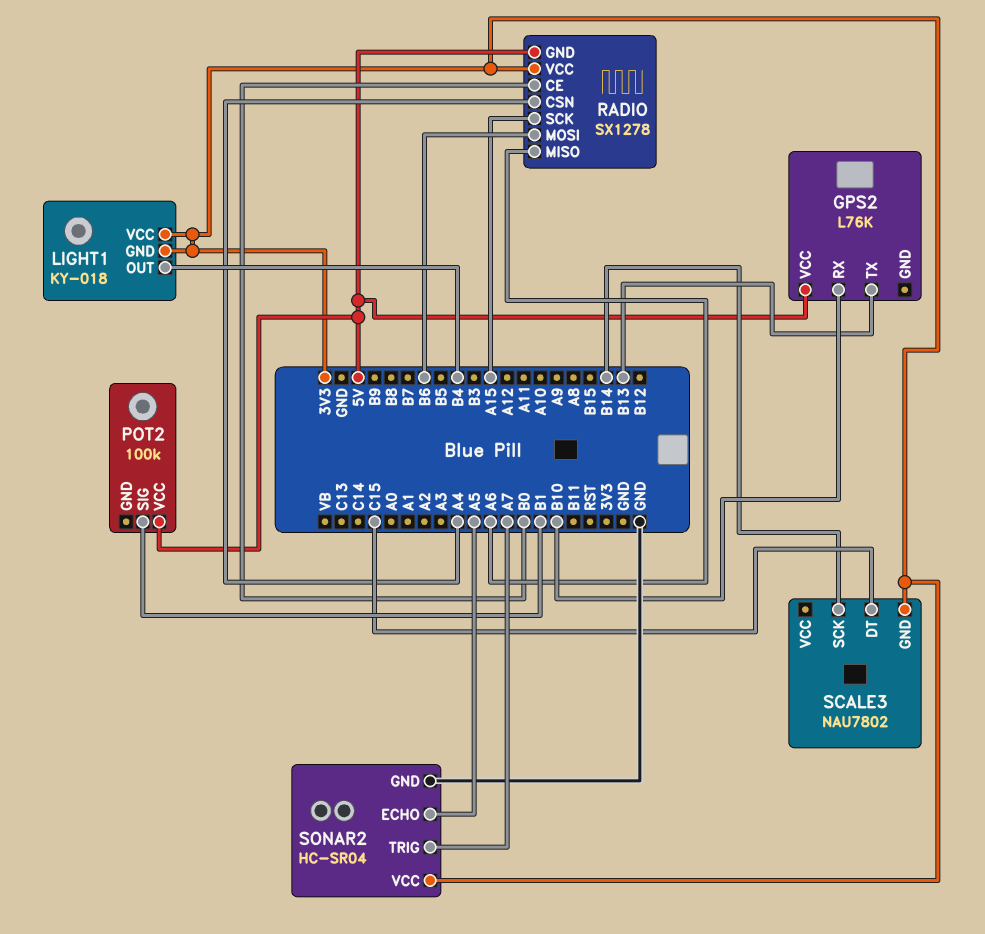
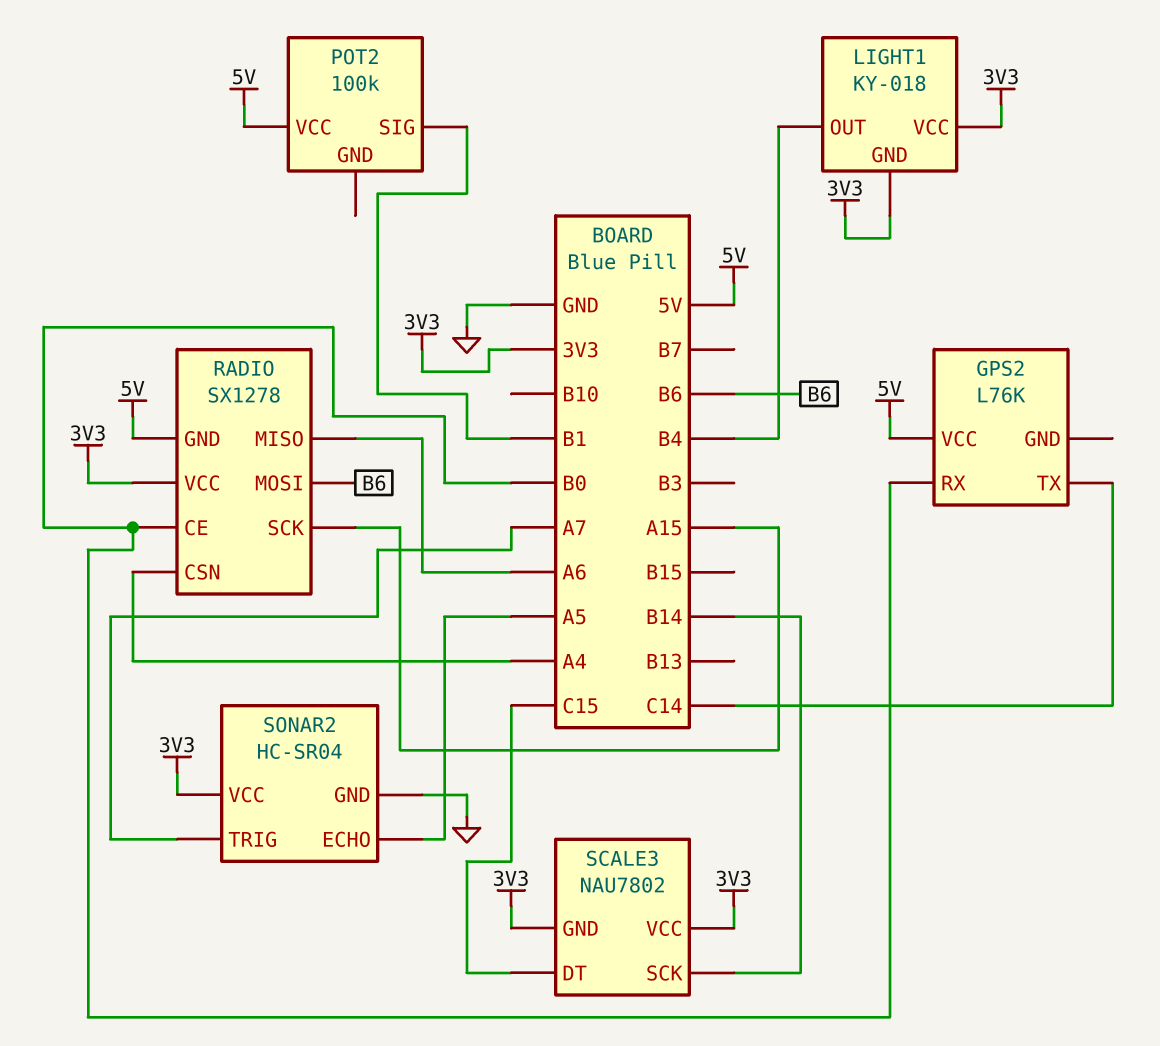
GPS2 pin RX: B10 -> B0
GPS2 pin TX: B13 -> C14
SCALE3 pin VCC: none -> 3V3

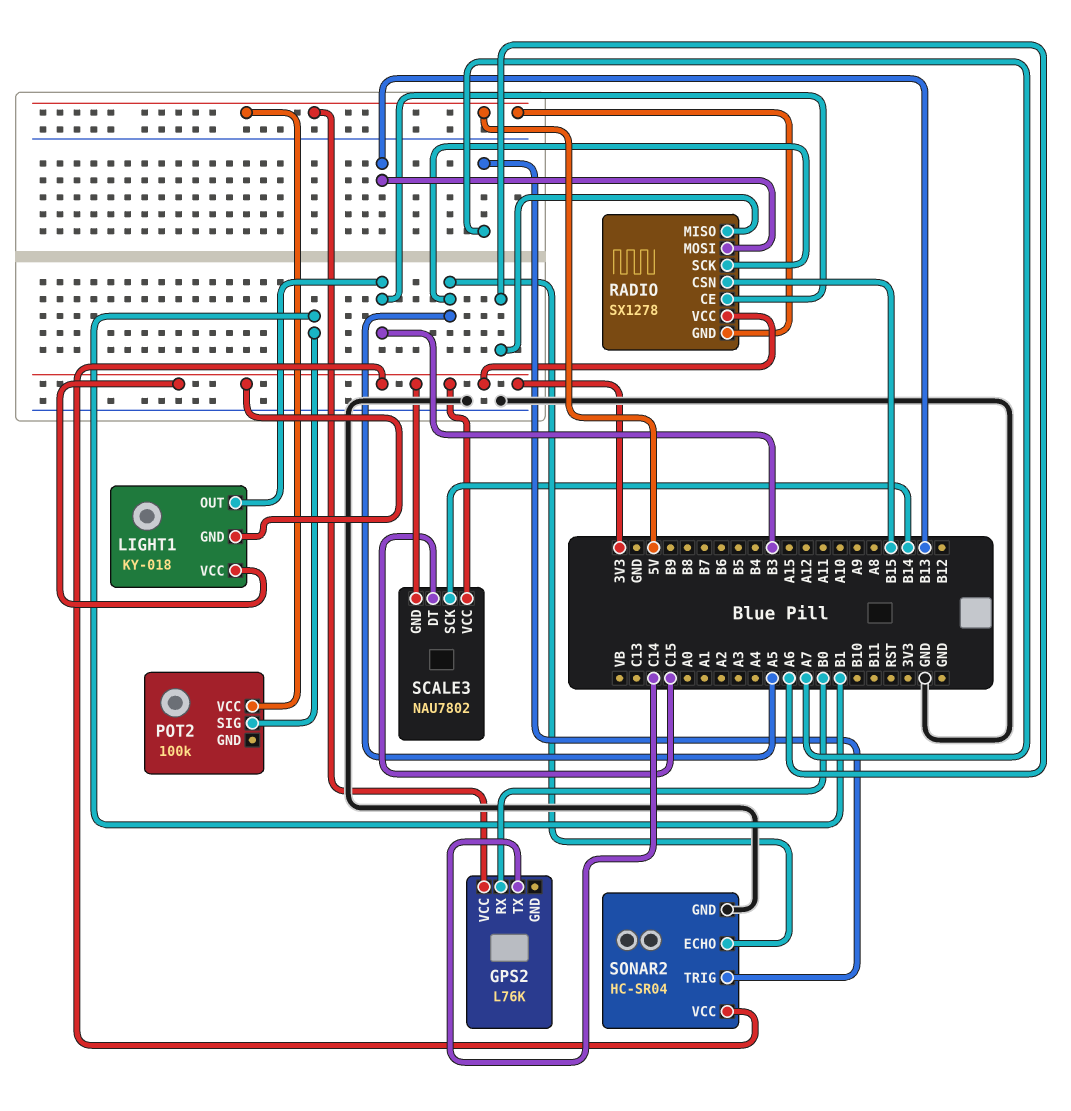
LIGHT1 pin OUT: B4 -> B3
RADIO pin CE: B0 -> B3
RADIO pin CSN: A4 -> B15
RADIO pin MOSI: B6 -> B13
RADIO pin SCK: A15 -> A5

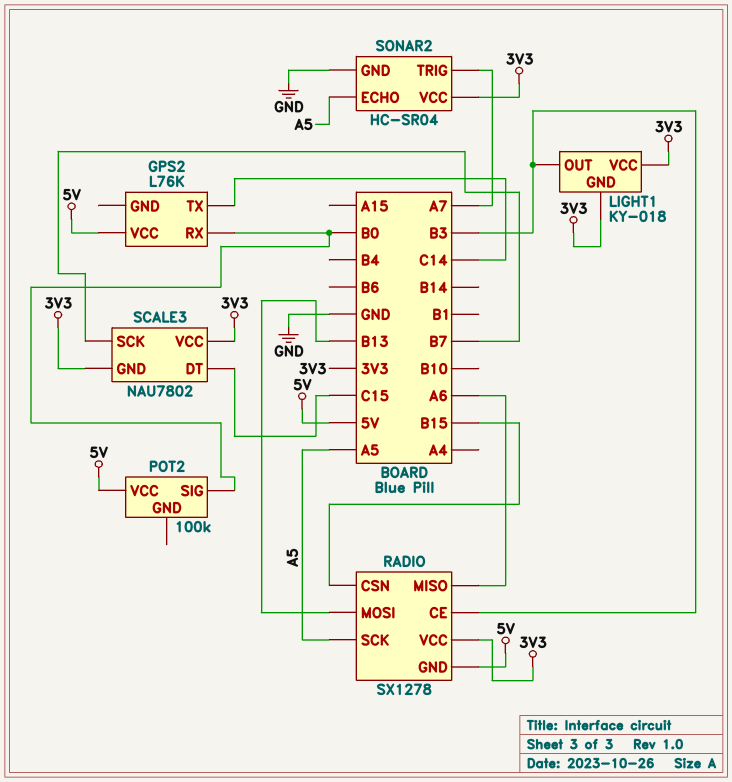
POT2 pin SIG: B1 -> B0
SCALE3 pin SCK: B14 -> B7

